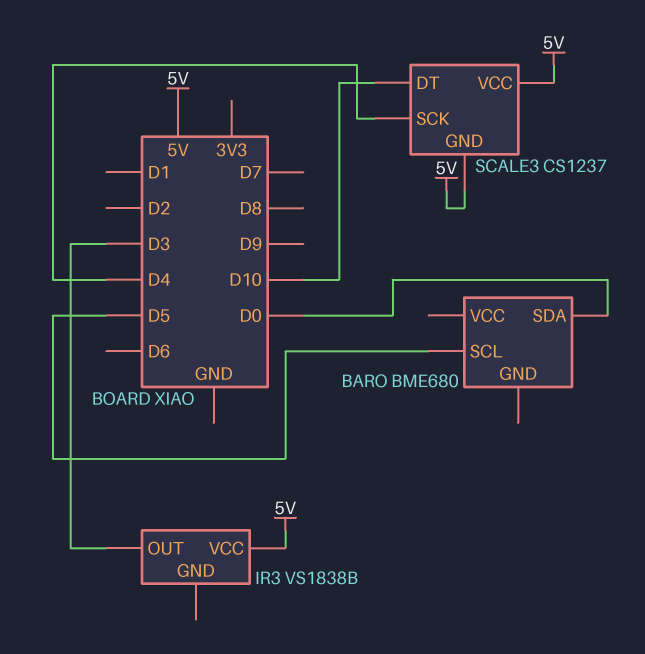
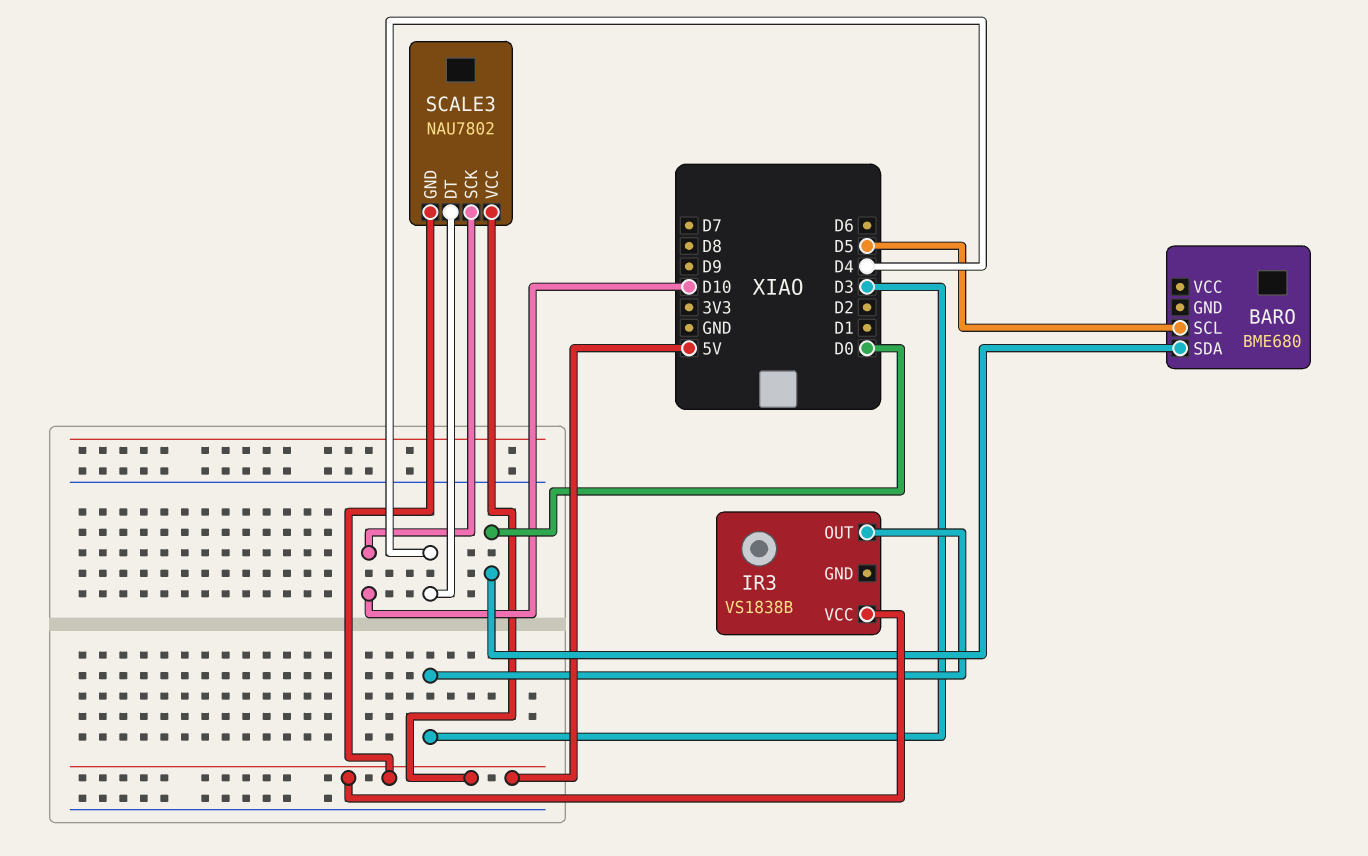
SCALE3: CS1237 -> NAU7802
SCALE3 pin DT: D10 -> D4
SCALE3 pin SCK: D4 -> D10

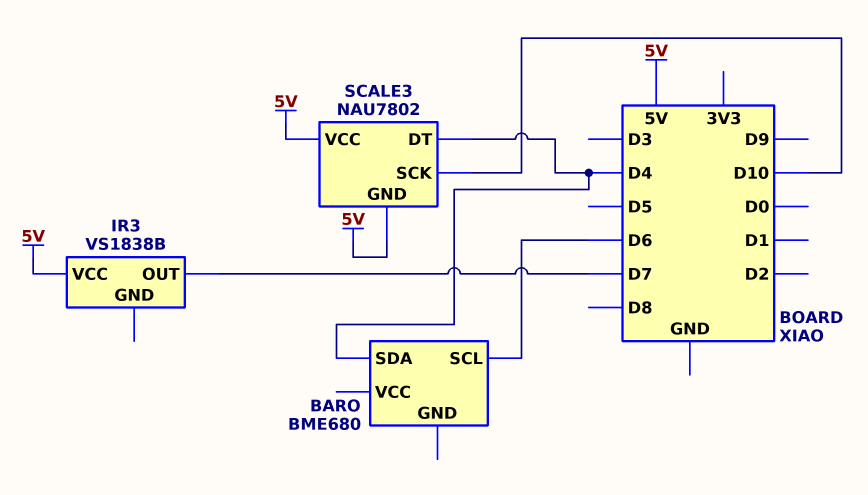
BARO pin SCL: D5 -> D6
BARO pin SDA: D0 -> D4
IR3 pin OUT: D3 -> D7

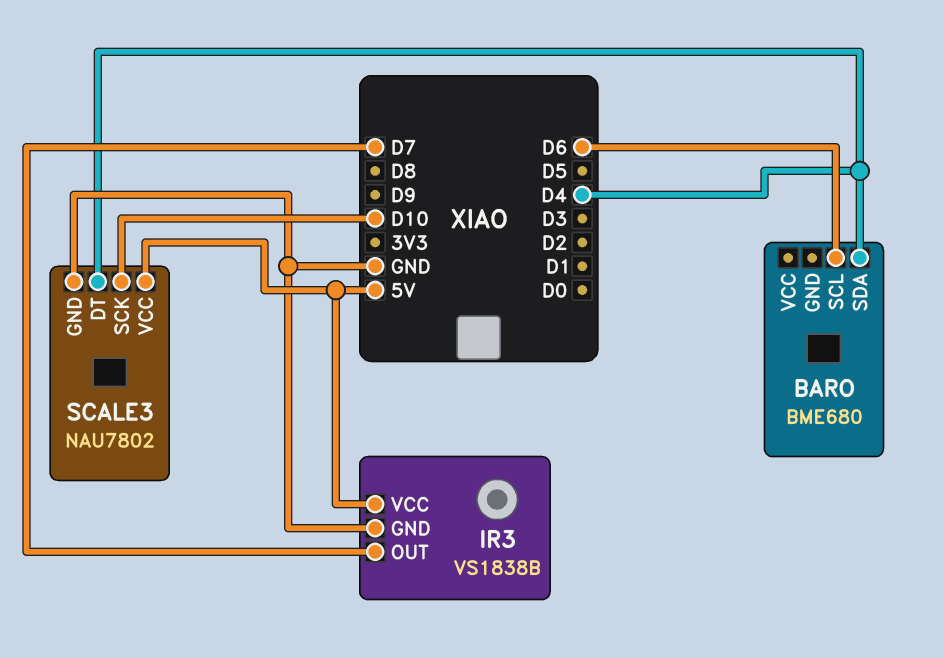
IR3 pin GND: none -> GND
SCALE3 pin GND: 5V -> GND

